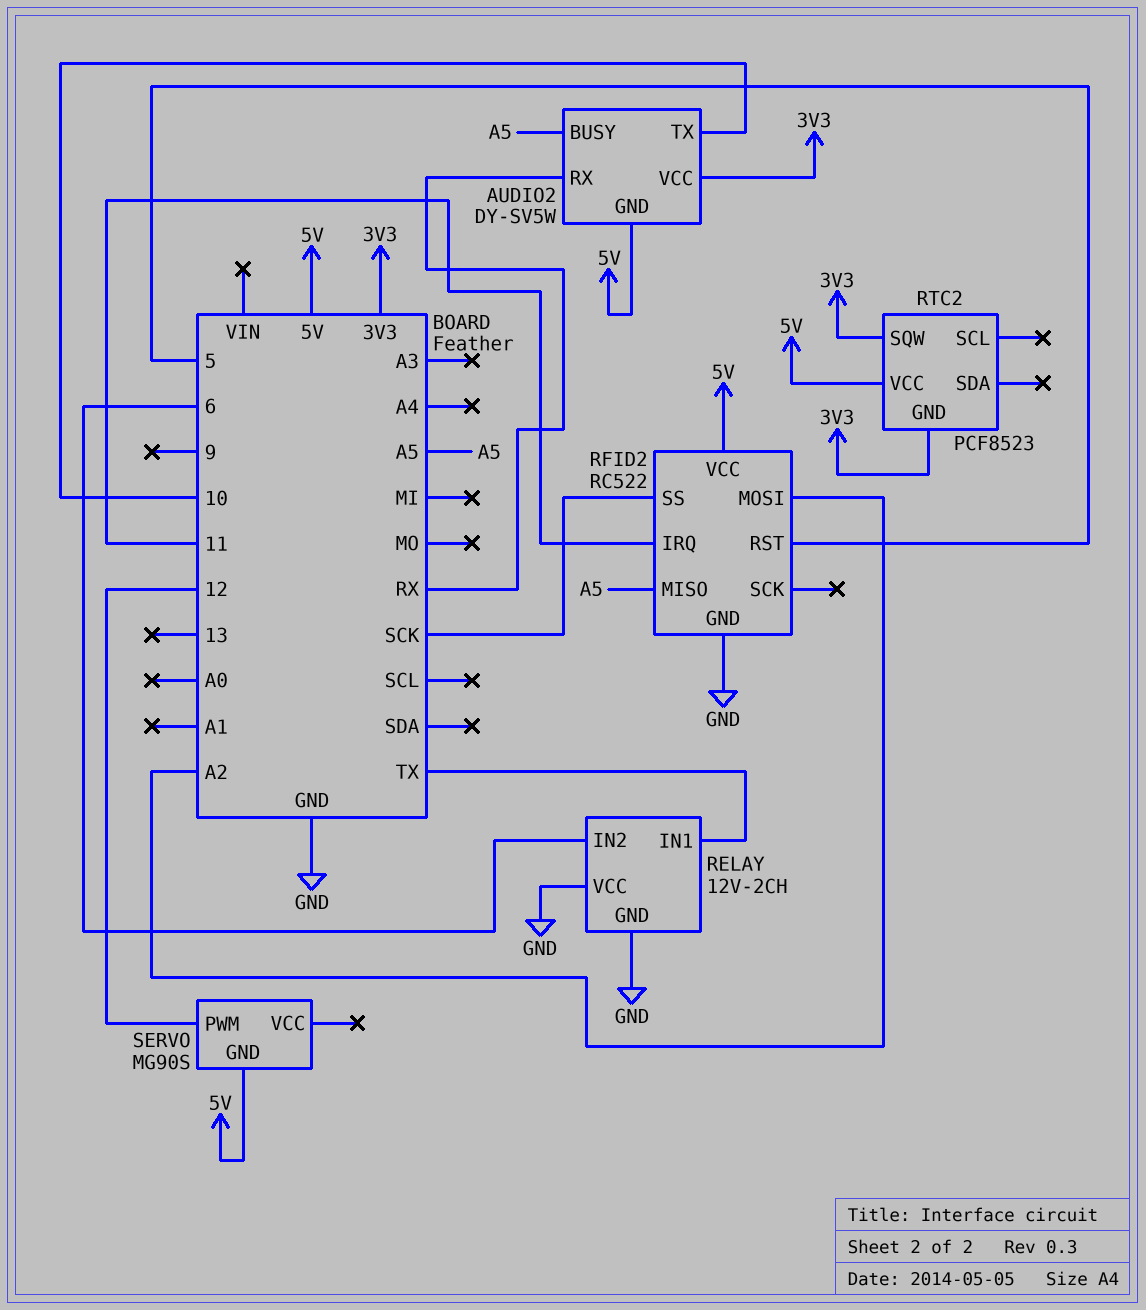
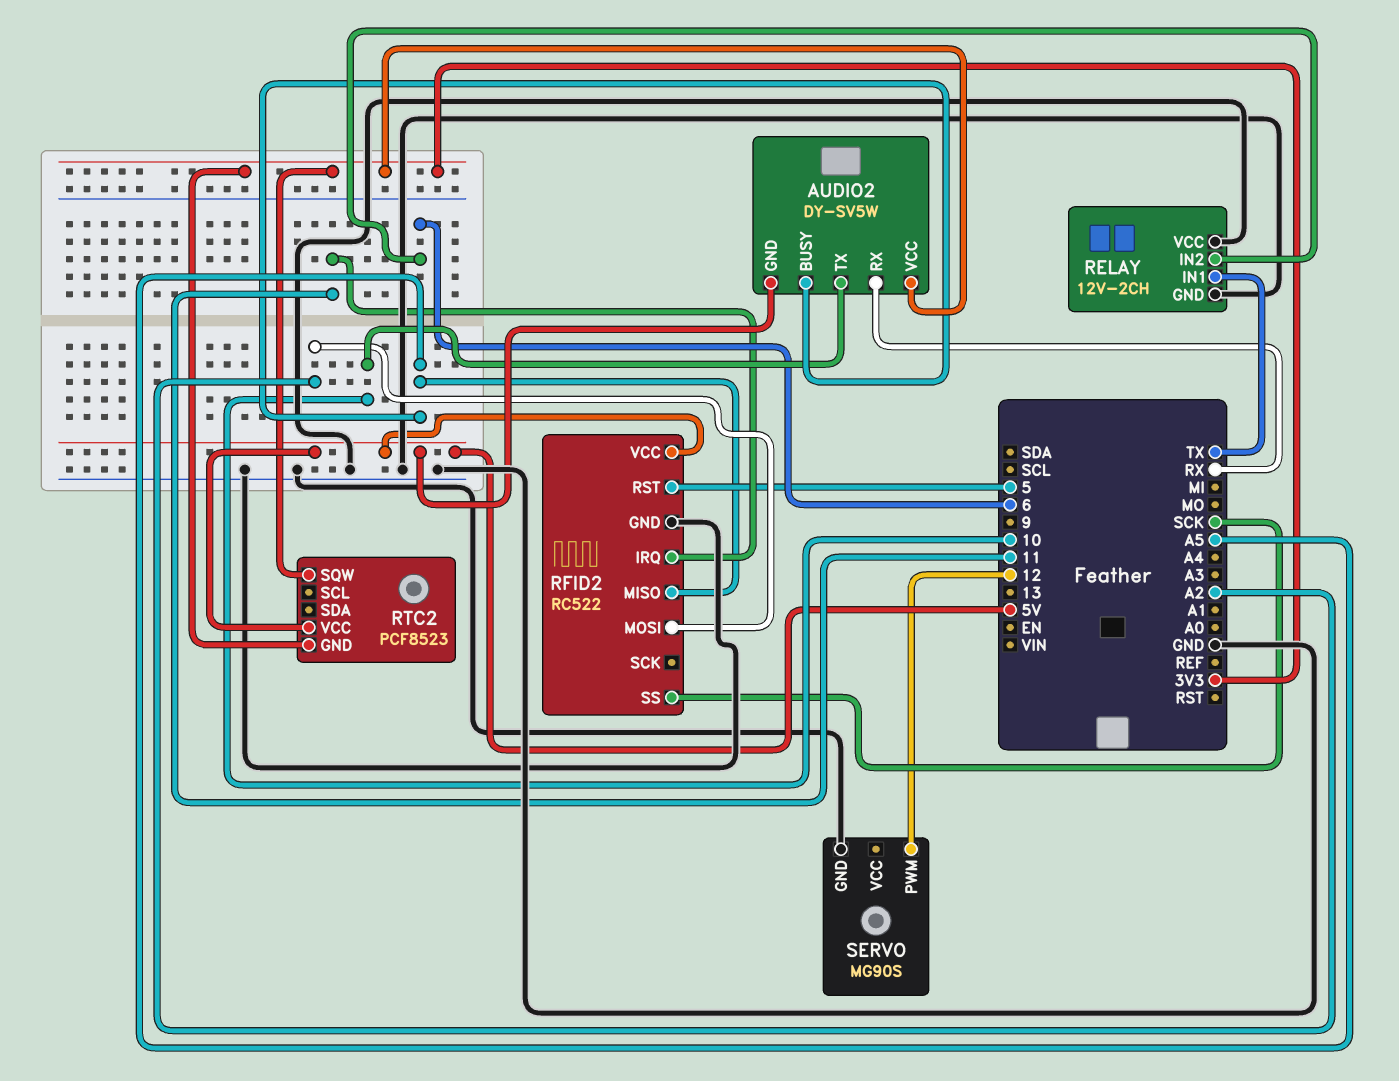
SERVO pin GND: 5V -> GND

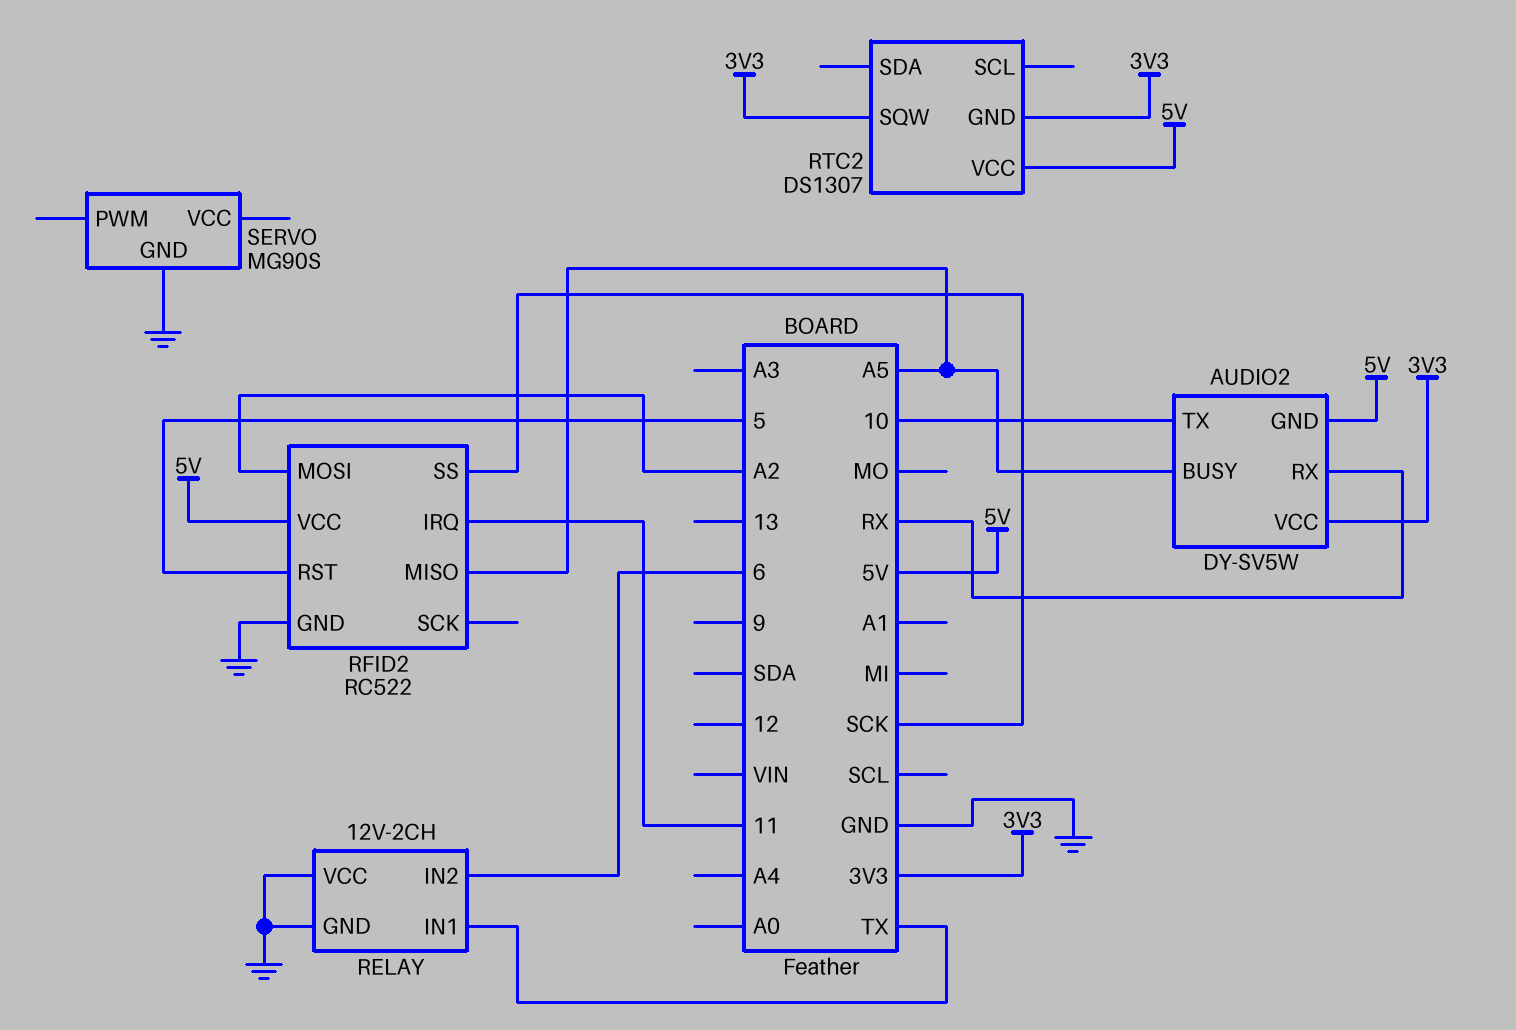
RTC2: PCF8523 -> DS1307
SERVO pin PWM: 12 -> none

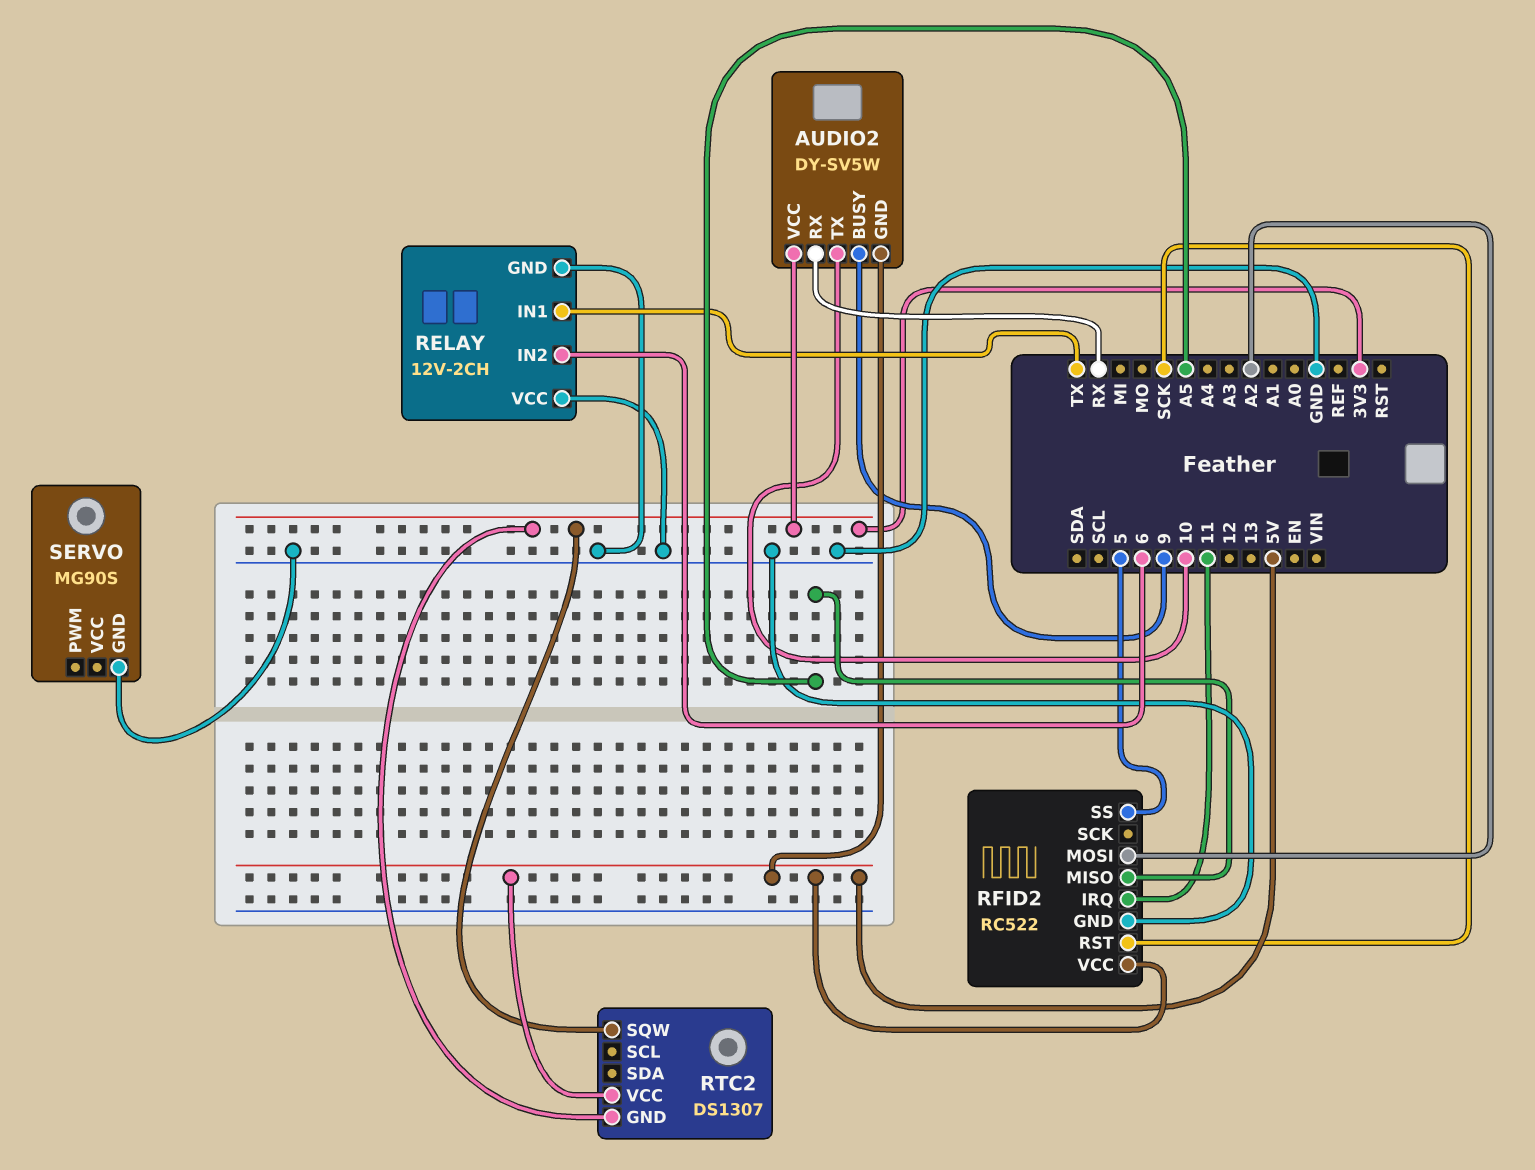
AUDIO2 pin BUSY: A5 -> 9
RFID2 pin RST: 5 -> SCK
RFID2 pin SS: SCK -> 5

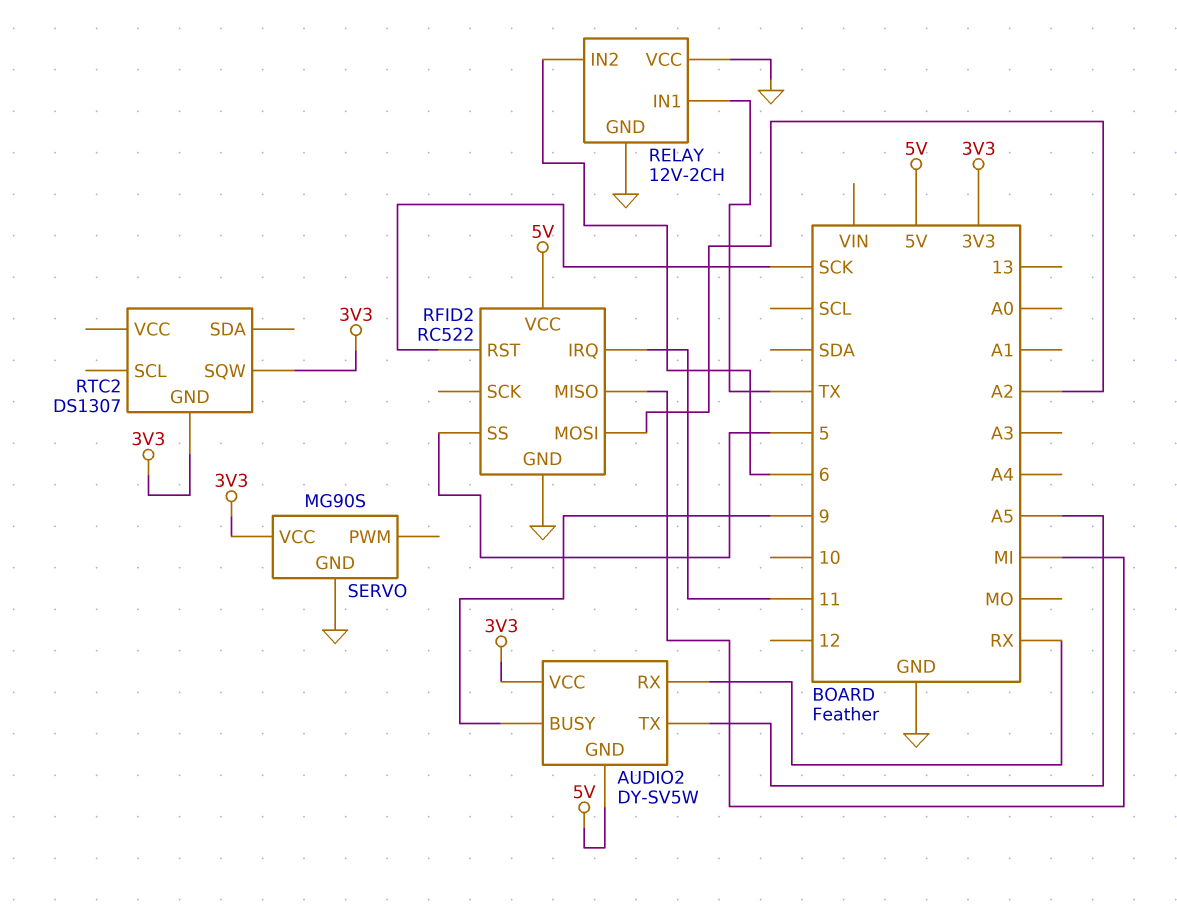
AUDIO2 pin TX: 10 -> A5
RFID2 pin MISO: A5 -> MI
RTC2 pin VCC: 5V -> none
SERVO pin VCC: none -> 3V3

